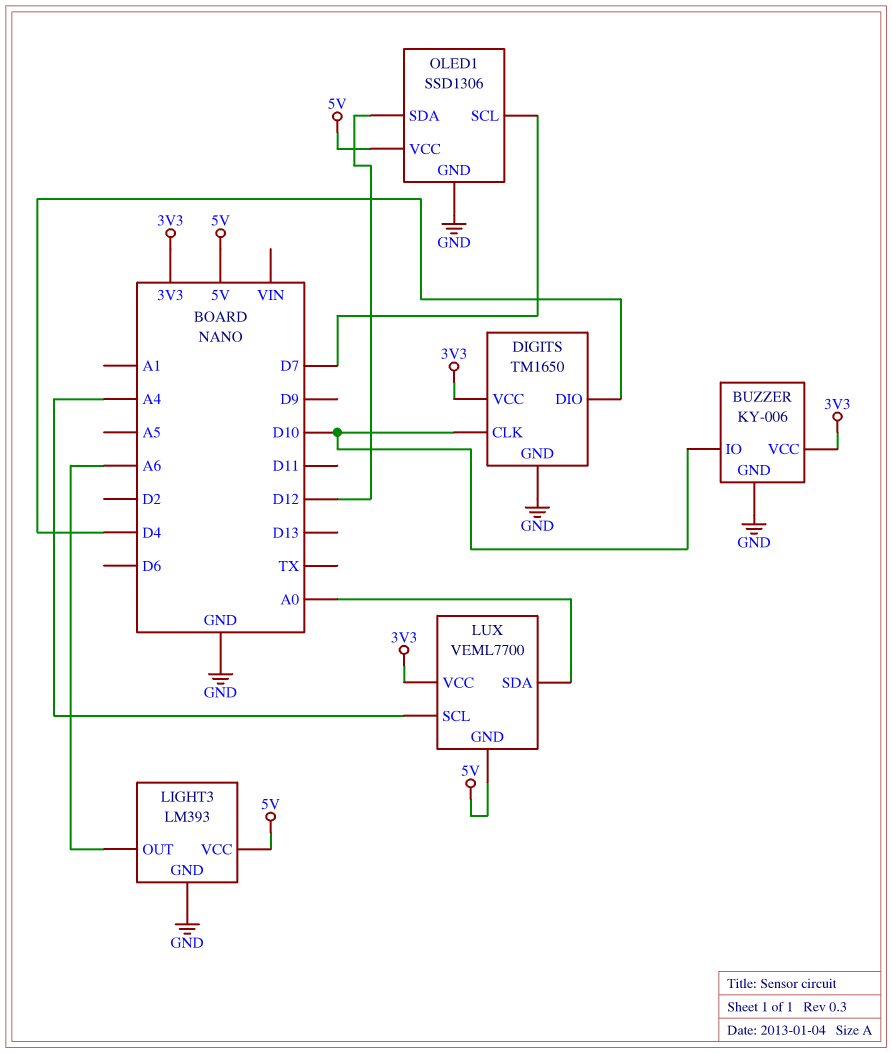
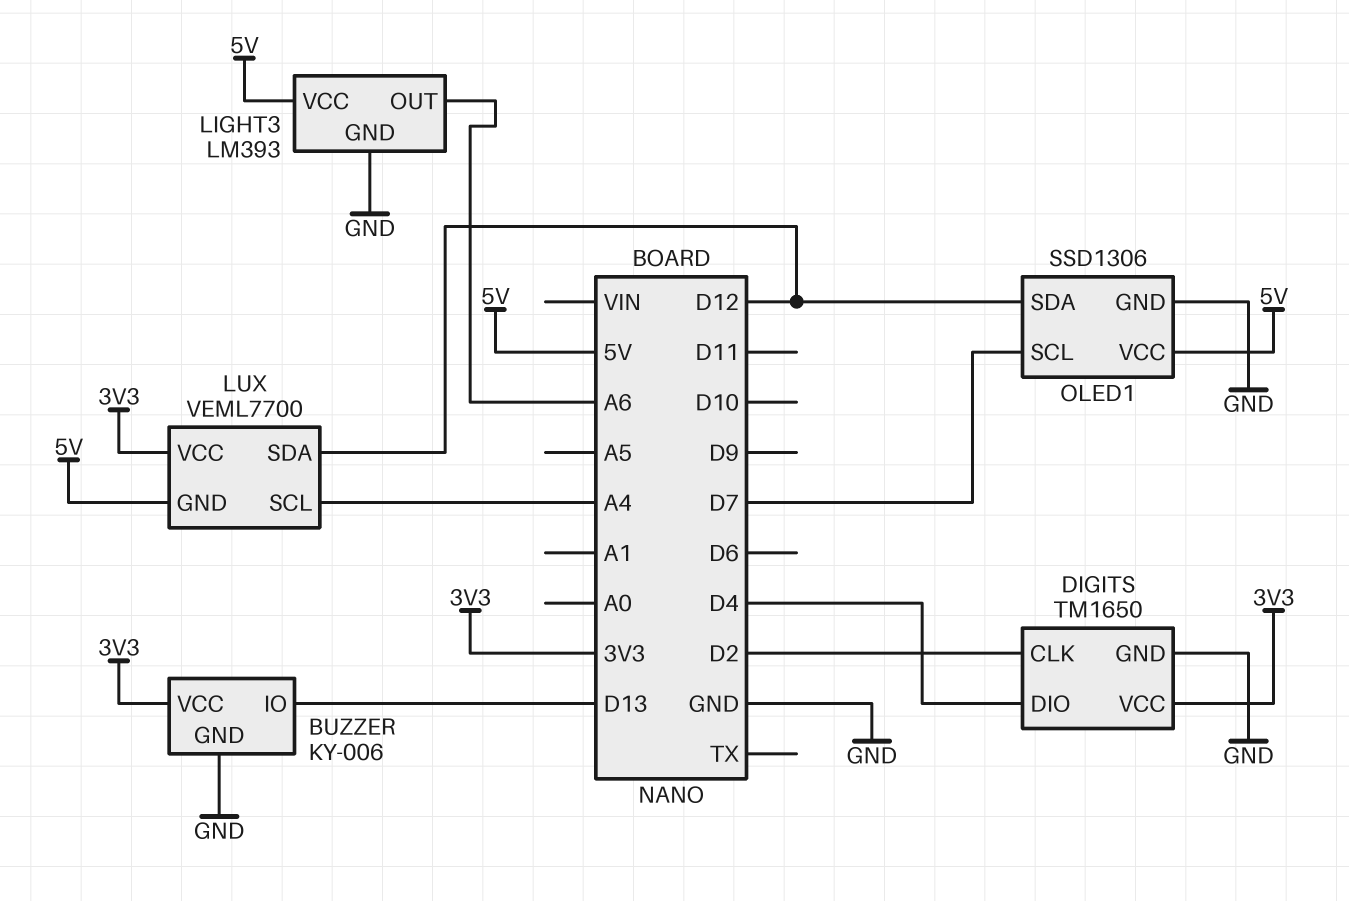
BUZZER pin IO: D10 -> D13
DIGITS pin CLK: D10 -> D2
LUX pin SDA: A0 -> D12

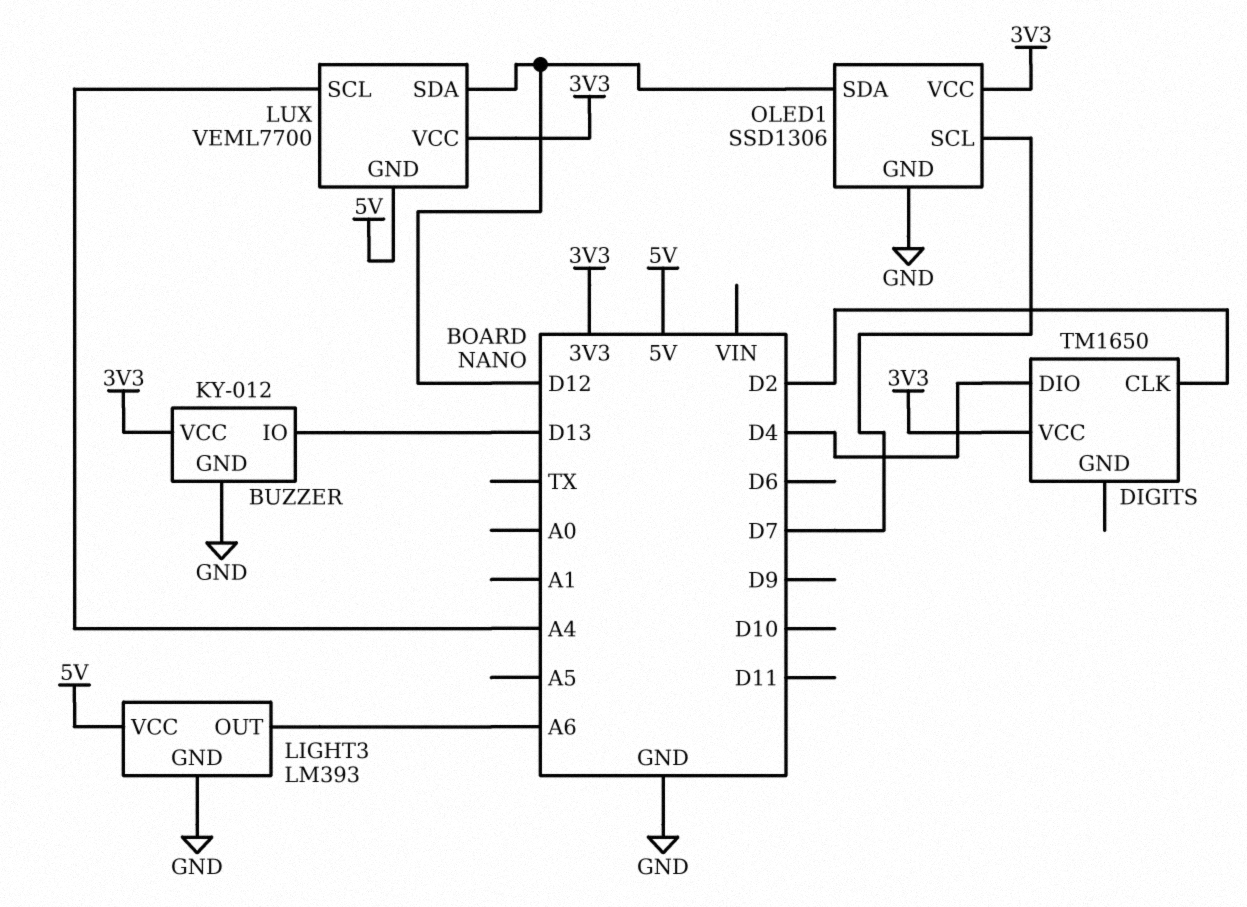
BUZZER: KY-006 -> KY-012
DIGITS pin GND: GND -> none
OLED1 pin VCC: 5V -> 3V3

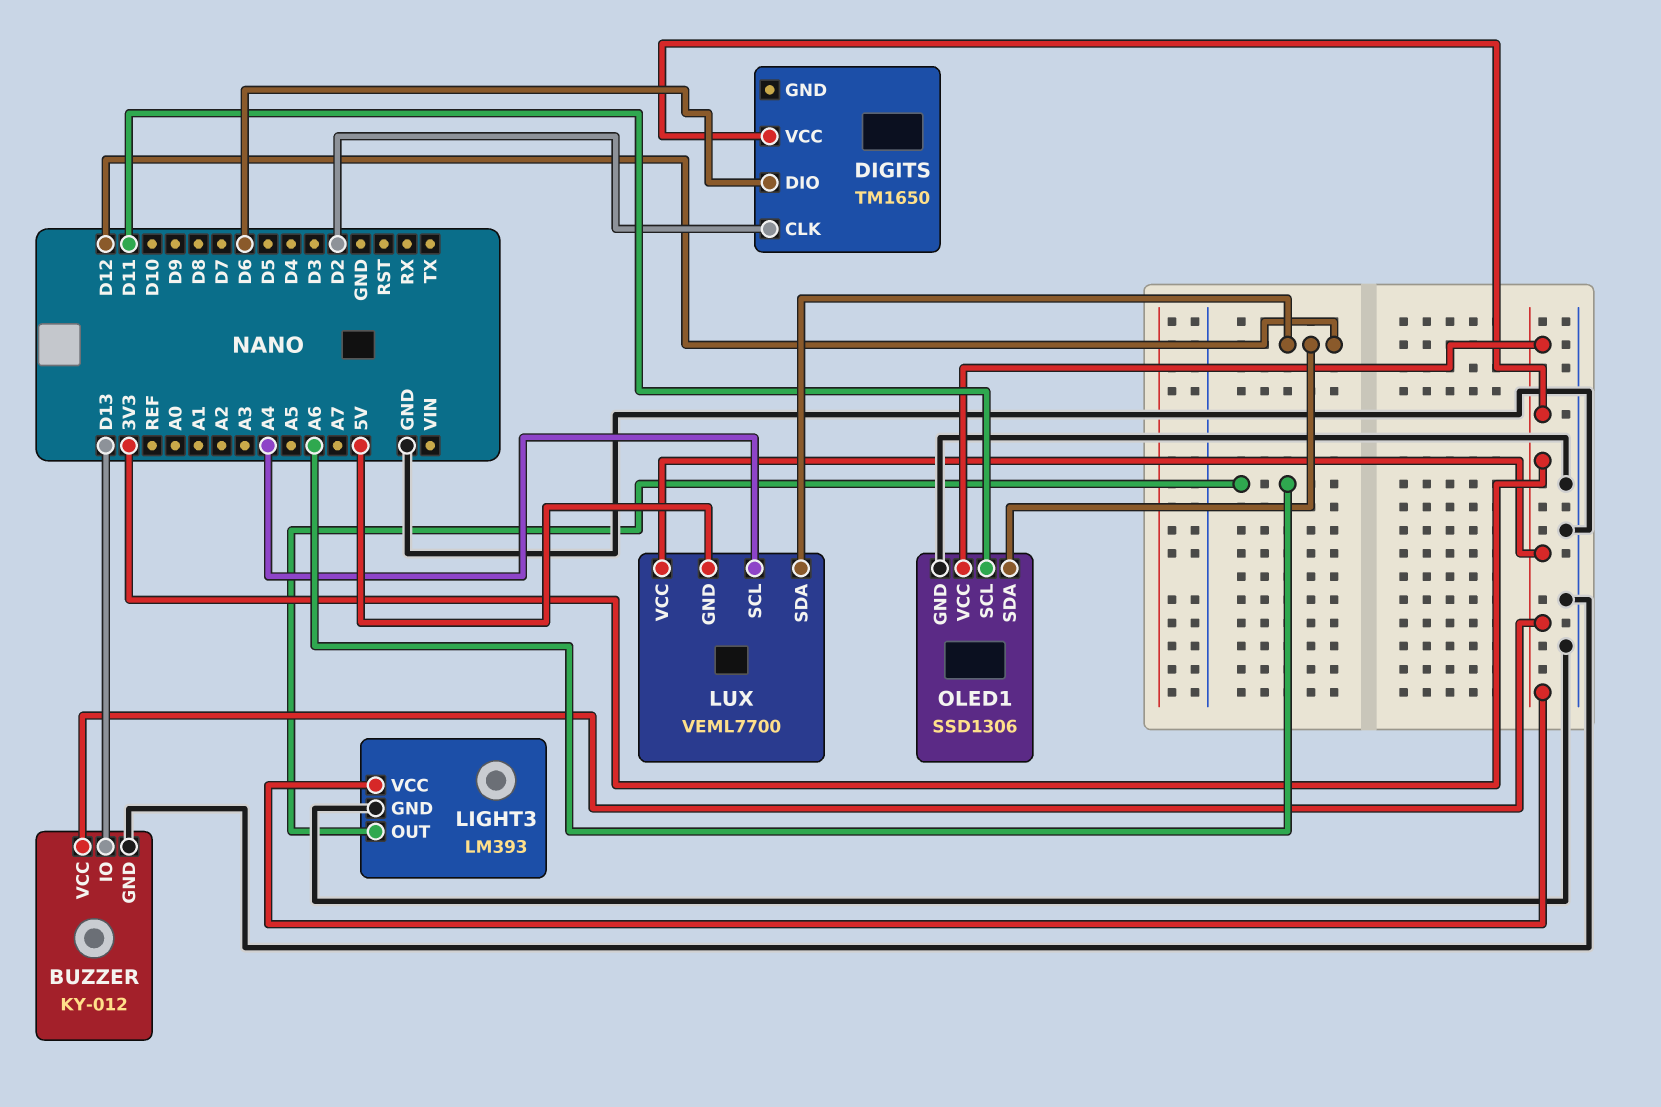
DIGITS pin DIO: D4 -> D6
LIGHT3 pin VCC: 5V -> 3V3
OLED1 pin SCL: D7 -> D11

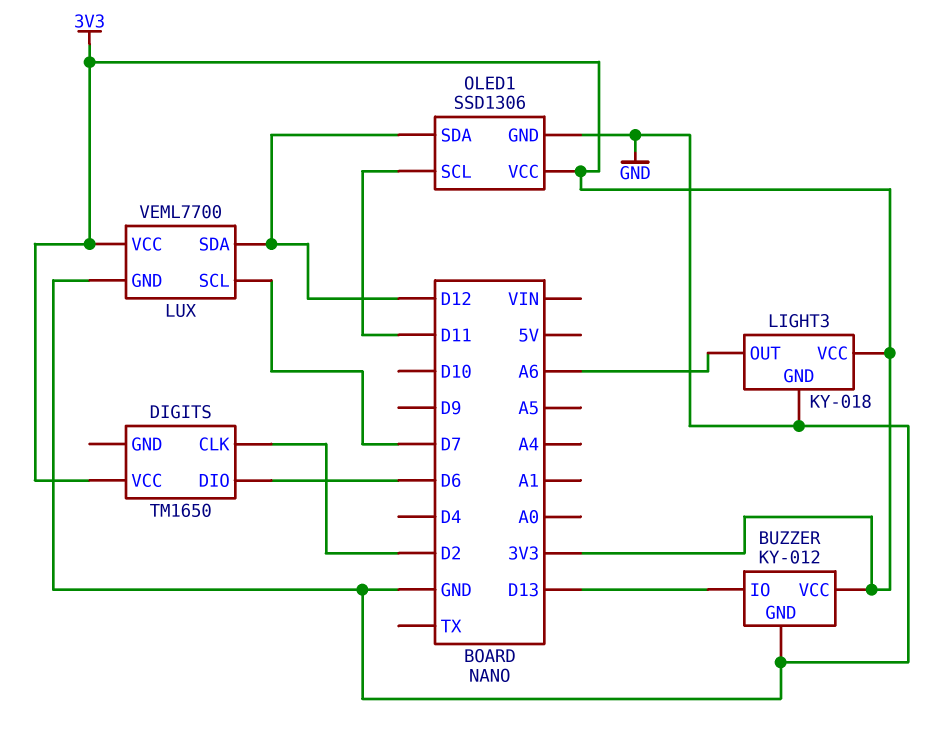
LIGHT3: LM393 -> KY-018
LUX pin GND: 5V -> GND
LUX pin SCL: A4 -> D7

